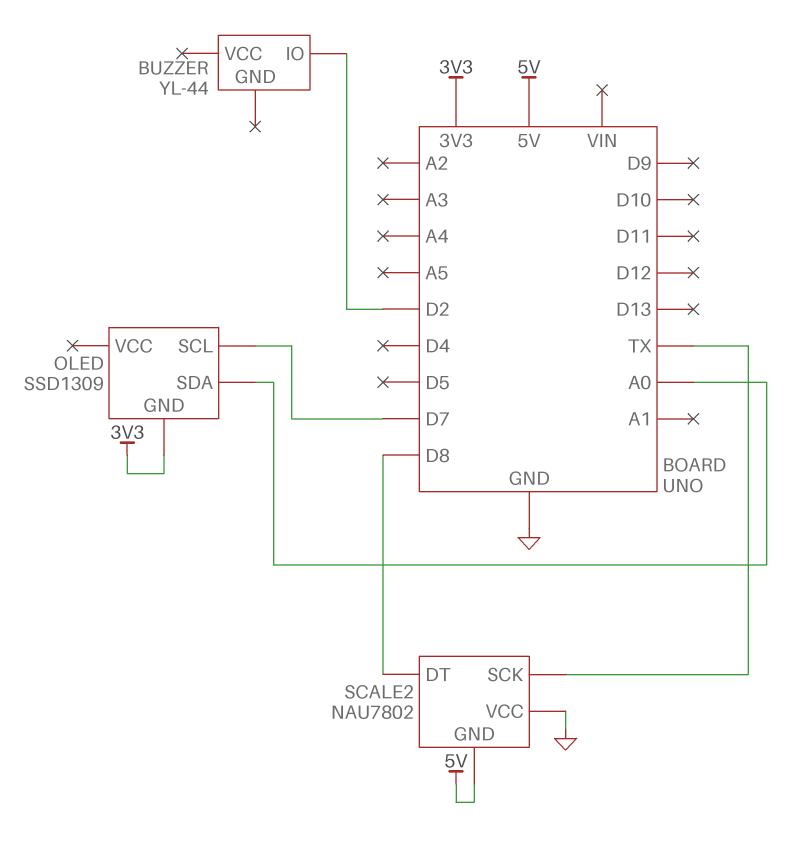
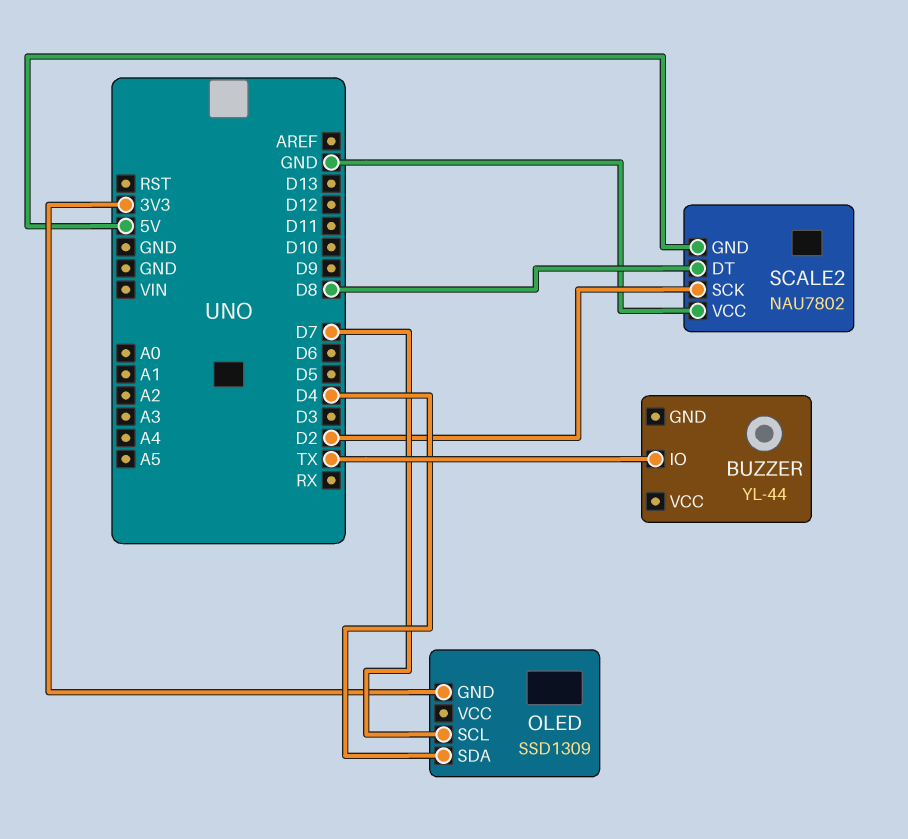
BUZZER pin IO: D2 -> TX
OLED pin SDA: A0 -> D4
SCALE2 pin SCK: TX -> D2

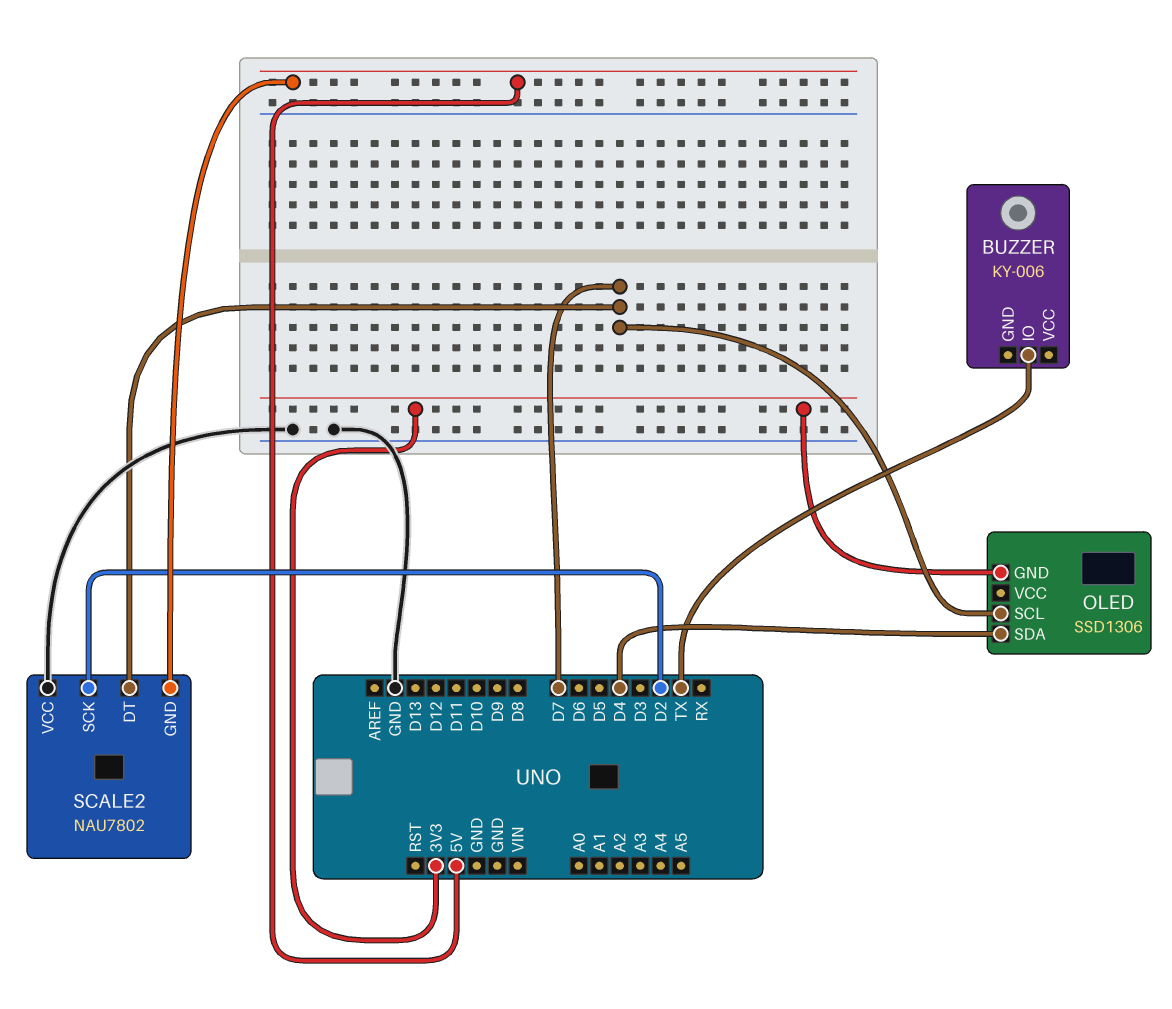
BUZZER: YL-44 -> KY-006
OLED: SSD1309 -> SSD1306
SCALE2 pin DT: D8 -> D7

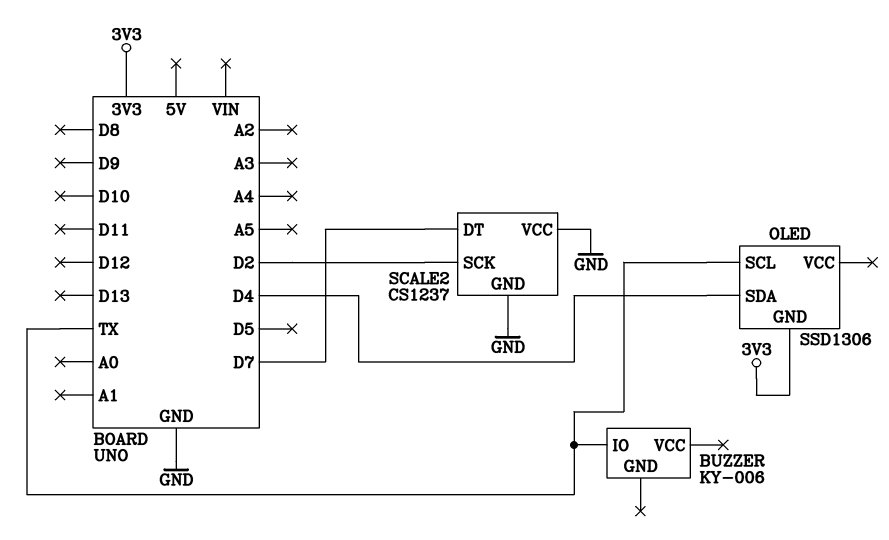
OLED pin SCL: D7 -> TX
SCALE2: NAU7802 -> CS1237
SCALE2 pin GND: 5V -> GND

